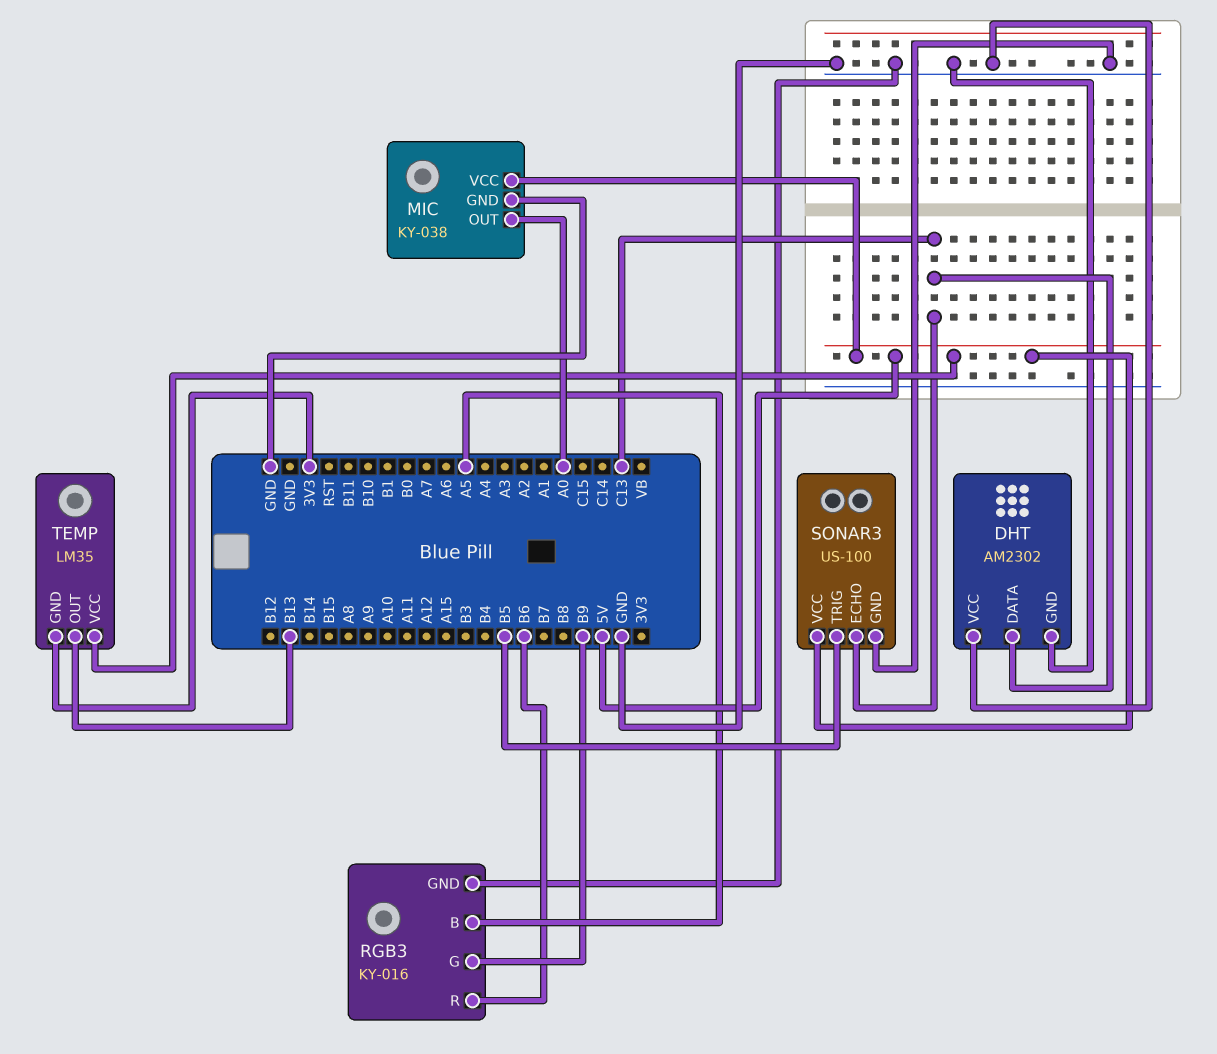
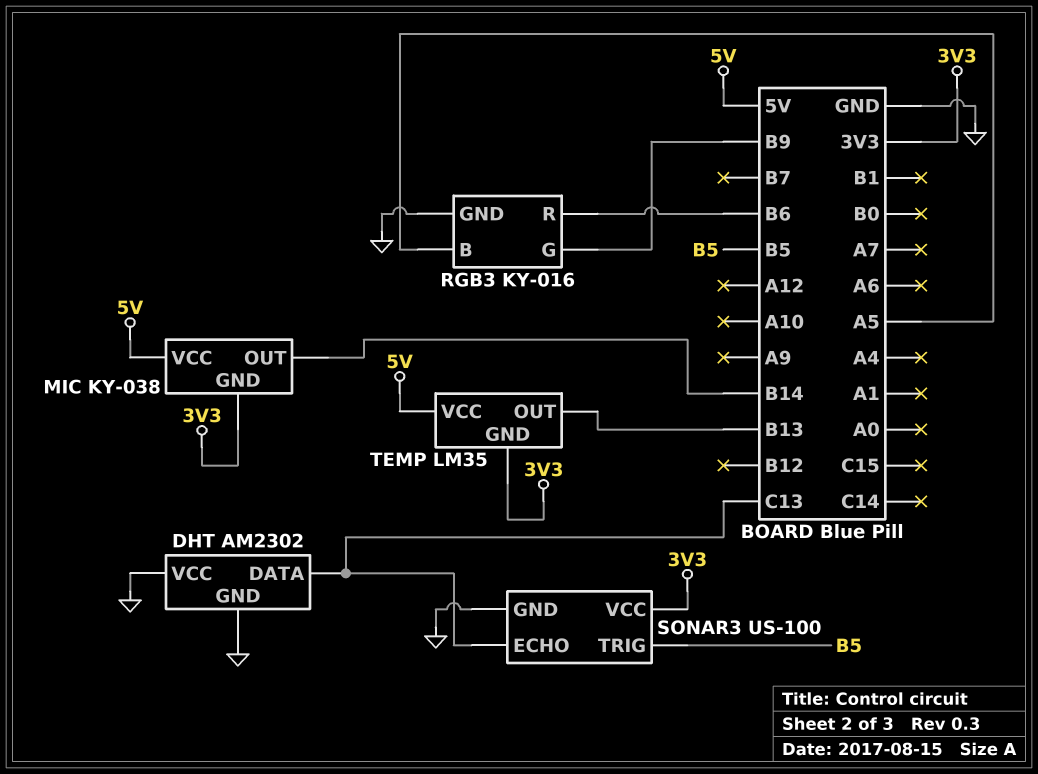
MIC pin GND: GND -> 3V3
MIC pin OUT: A0 -> B14
SONAR3 pin VCC: 5V -> 3V3

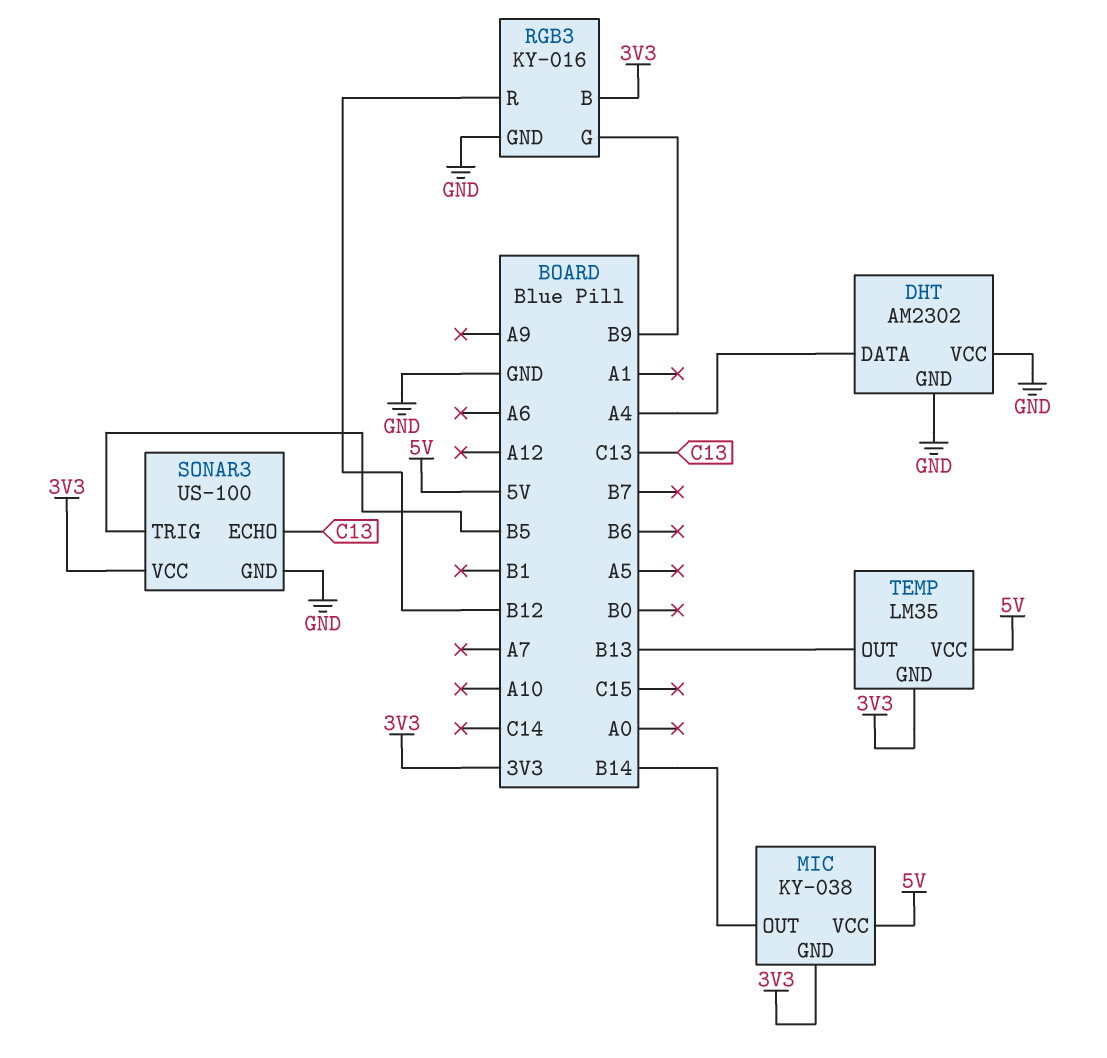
DHT pin DATA: C13 -> A4
RGB3 pin B: A5 -> 3V3
RGB3 pin R: B6 -> B12

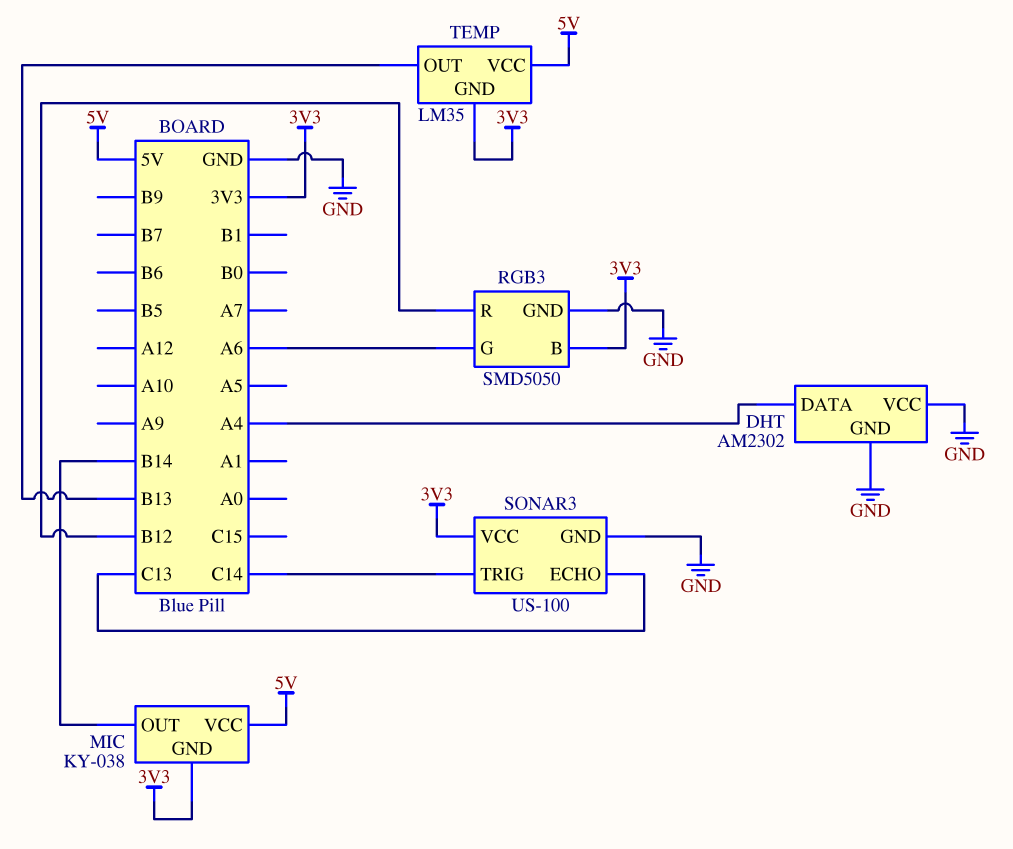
RGB3: KY-016 -> SMD5050
RGB3 pin G: B9 -> A6
SONAR3 pin TRIG: B5 -> C14

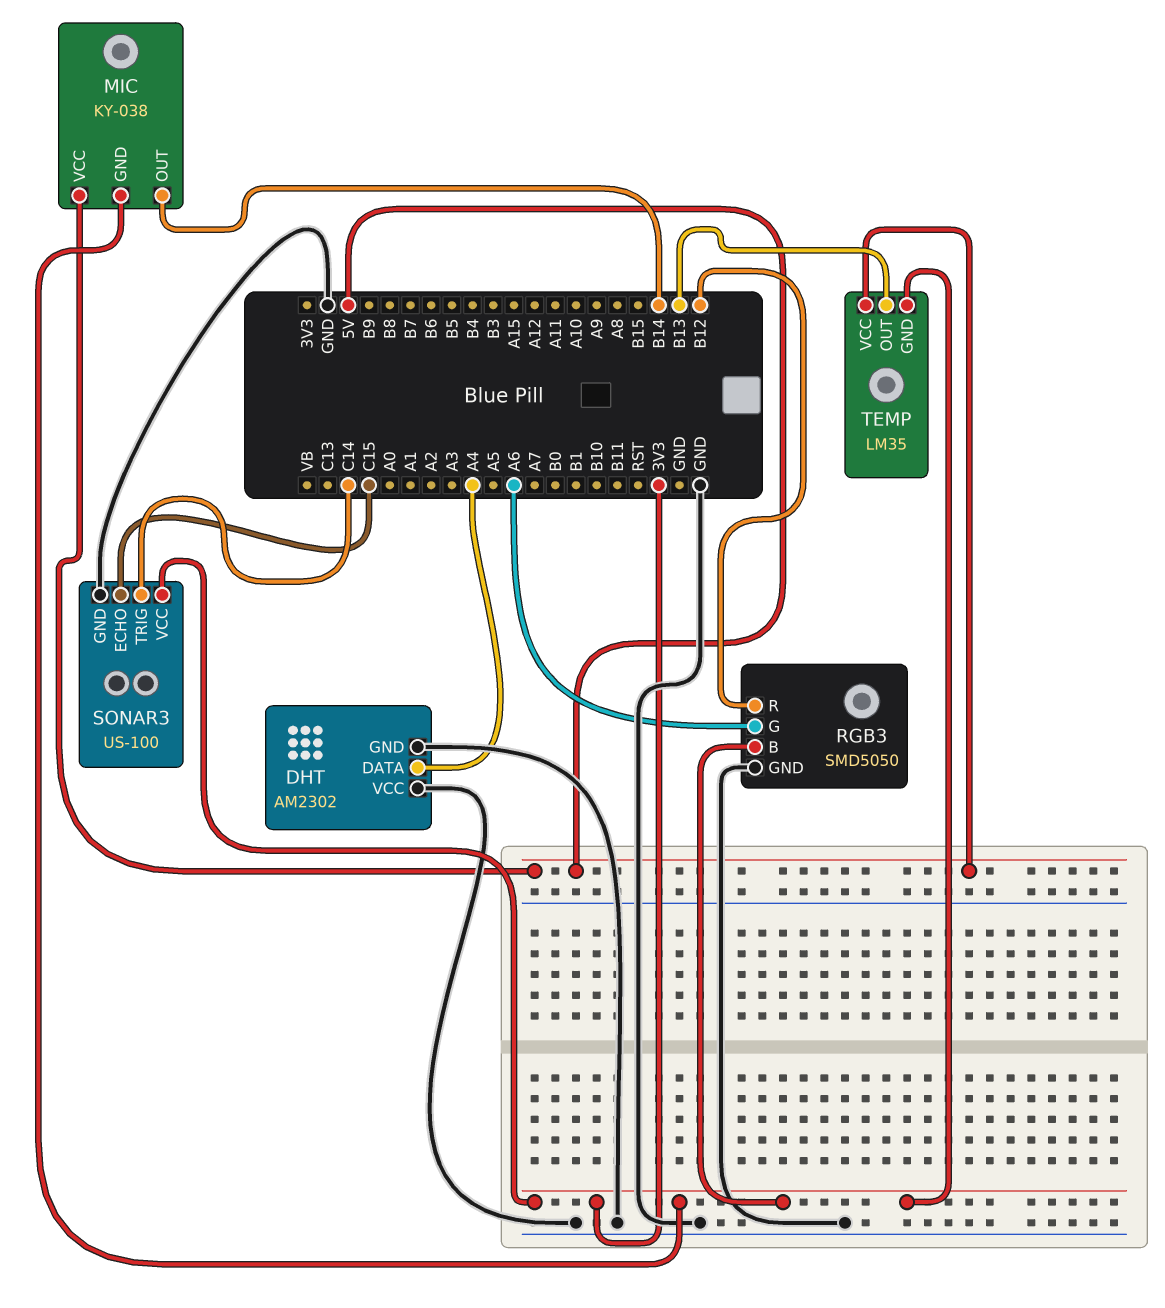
SONAR3 pin ECHO: C13 -> C15

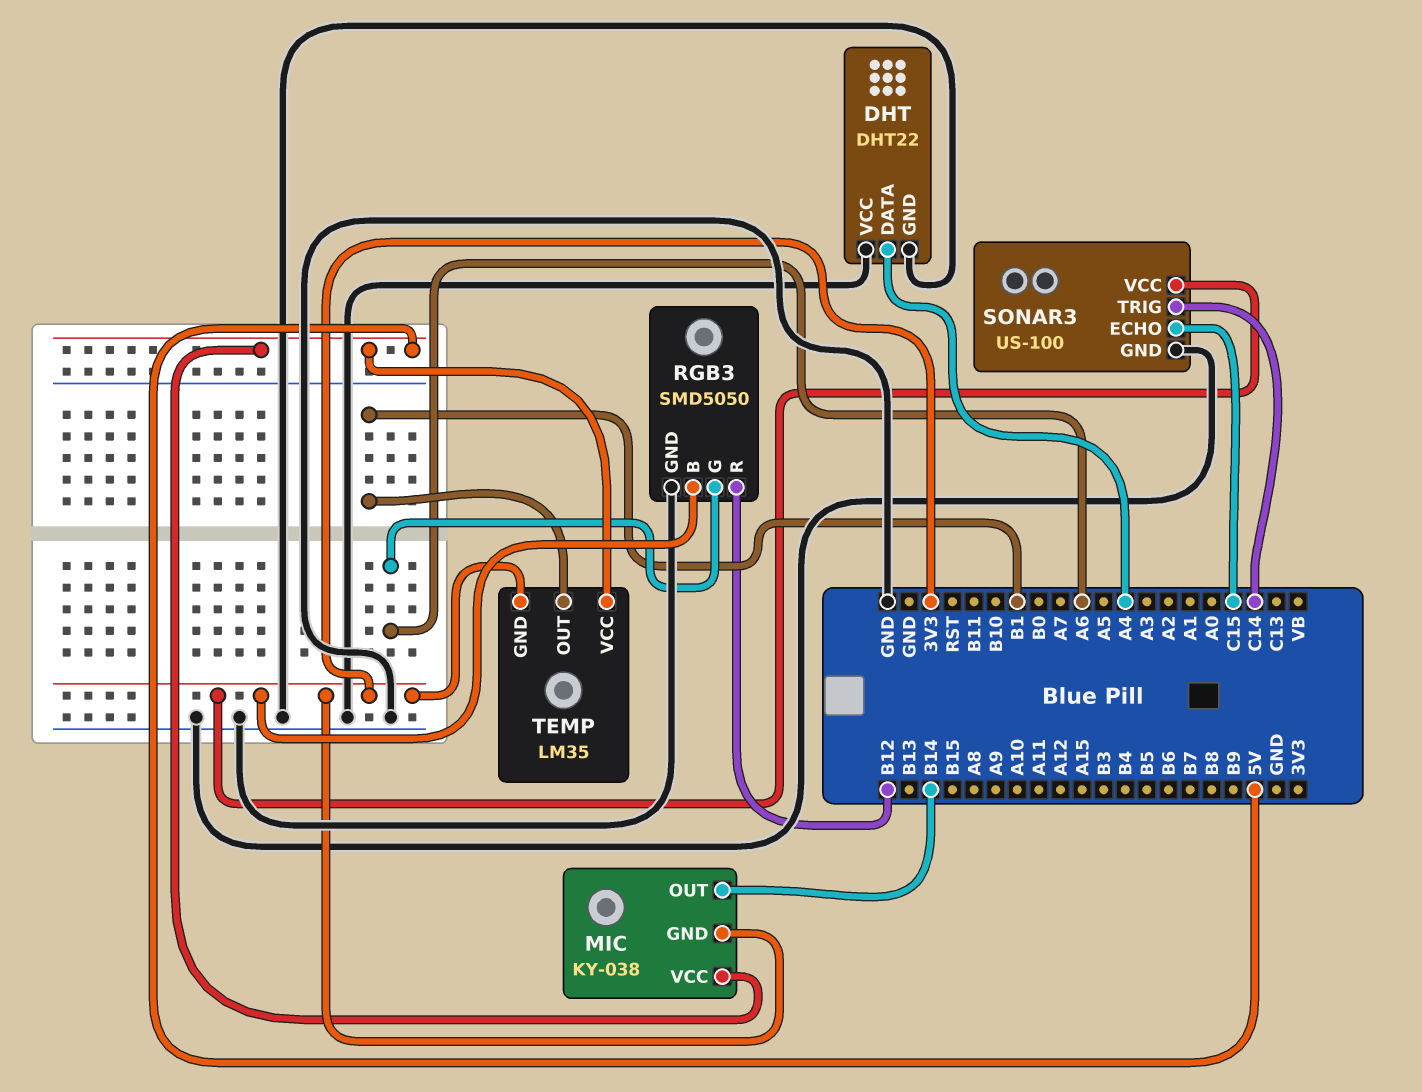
DHT: AM2302 -> DHT22
TEMP pin OUT: B13 -> B1

